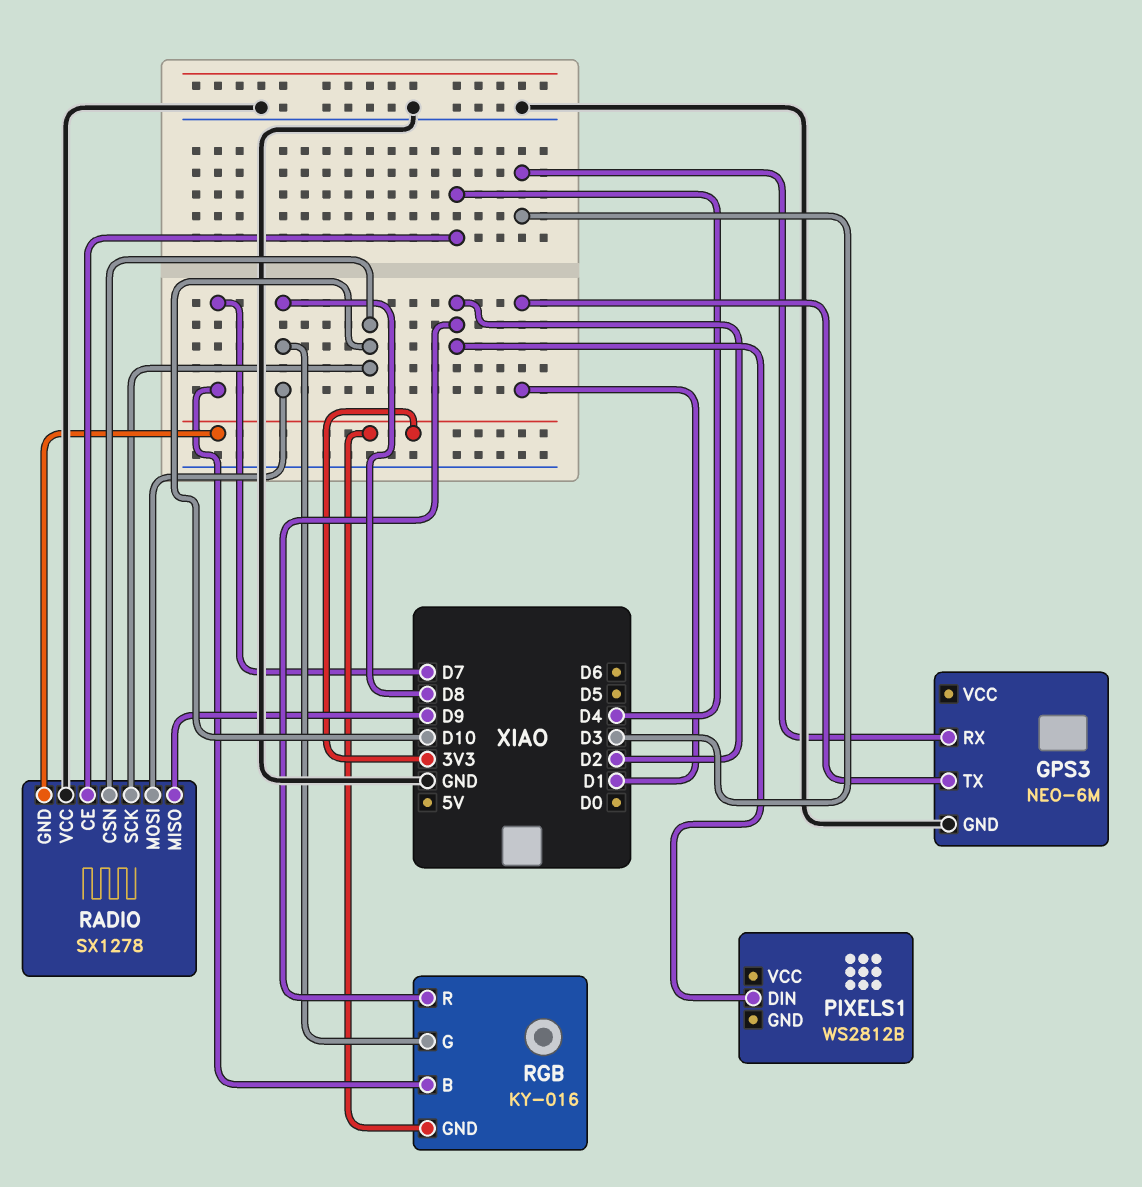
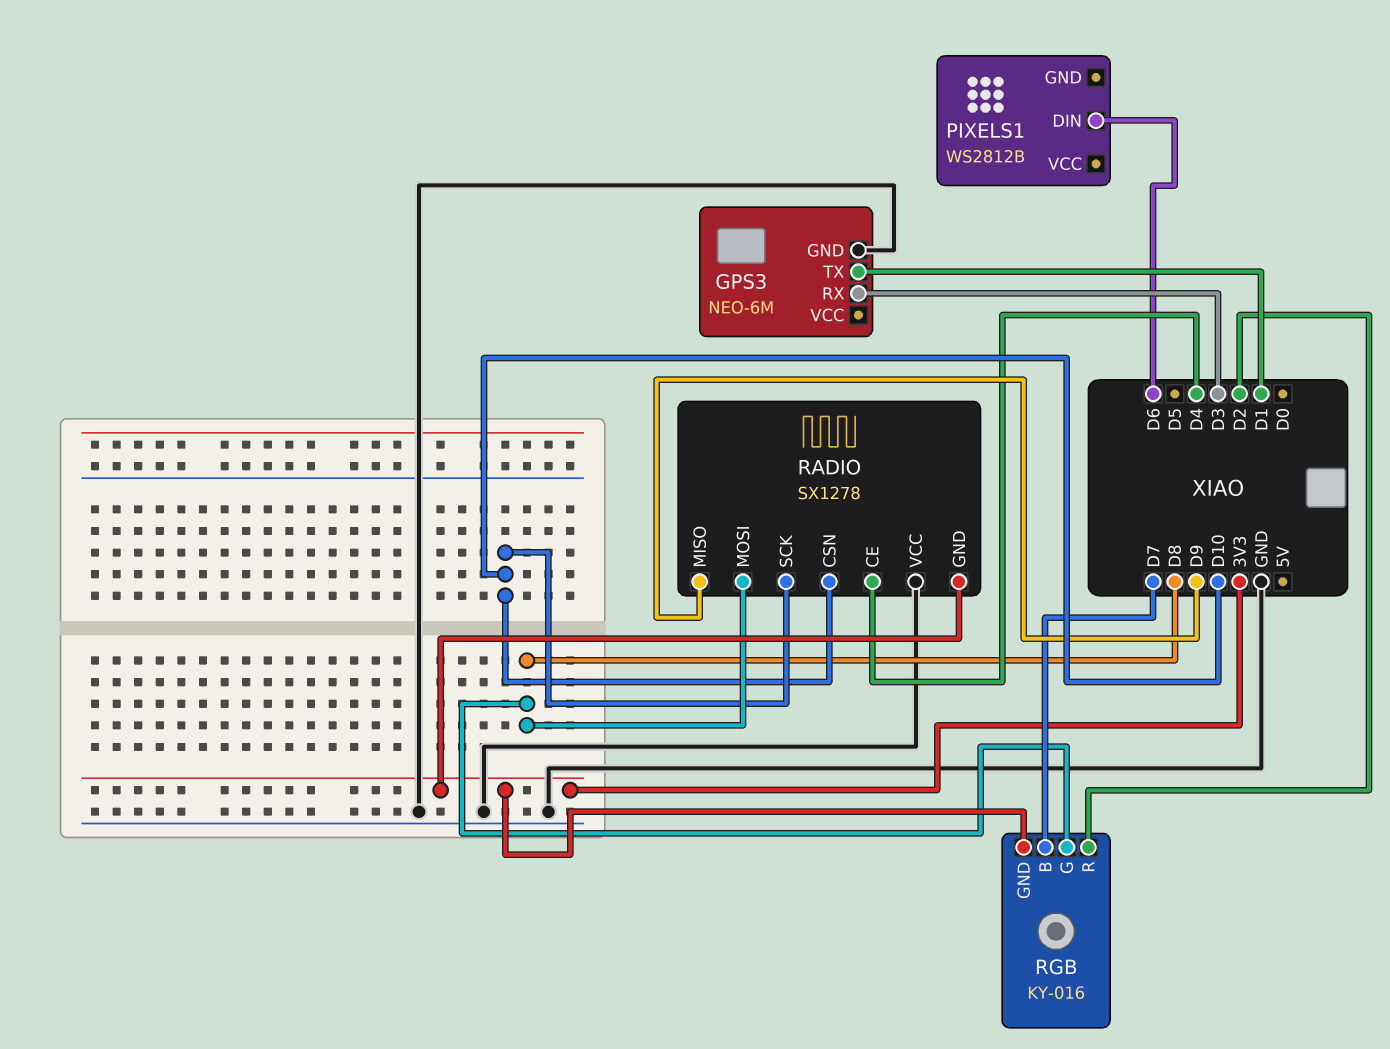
PIXELS1 pin DIN: D2 -> D6

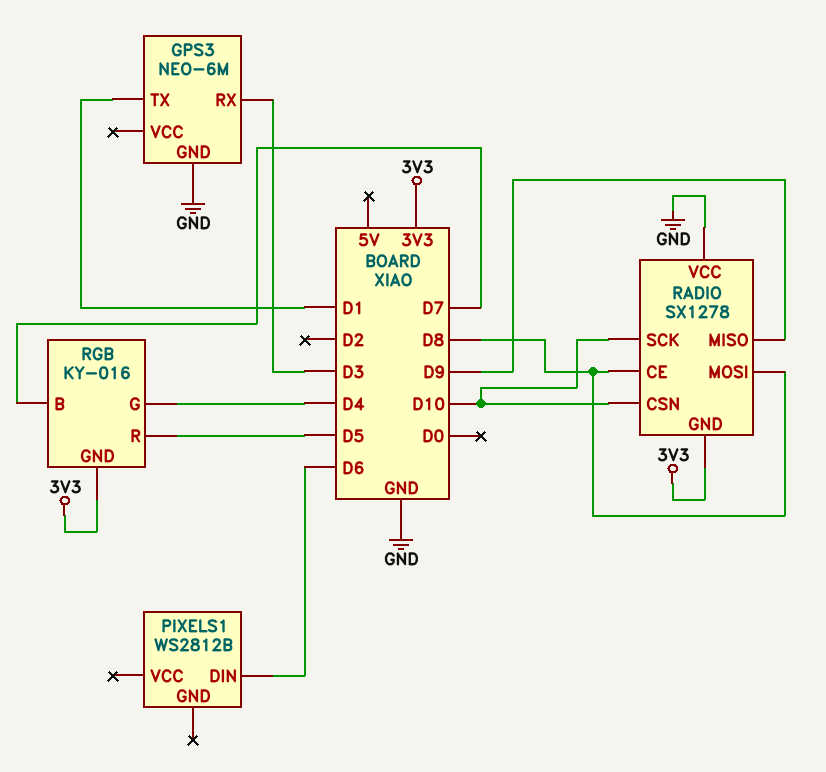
RADIO pin CE: D4 -> D8
RGB pin G: D8 -> D4
RGB pin R: D2 -> D5

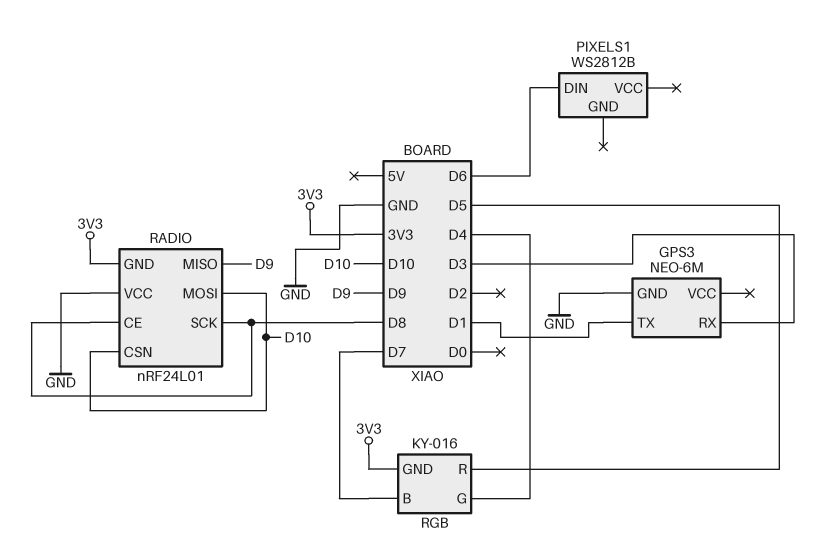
RADIO: SX1278 -> nRF24L01
RADIO pin MOSI: D8 -> D10
RADIO pin SCK: D10 -> D8

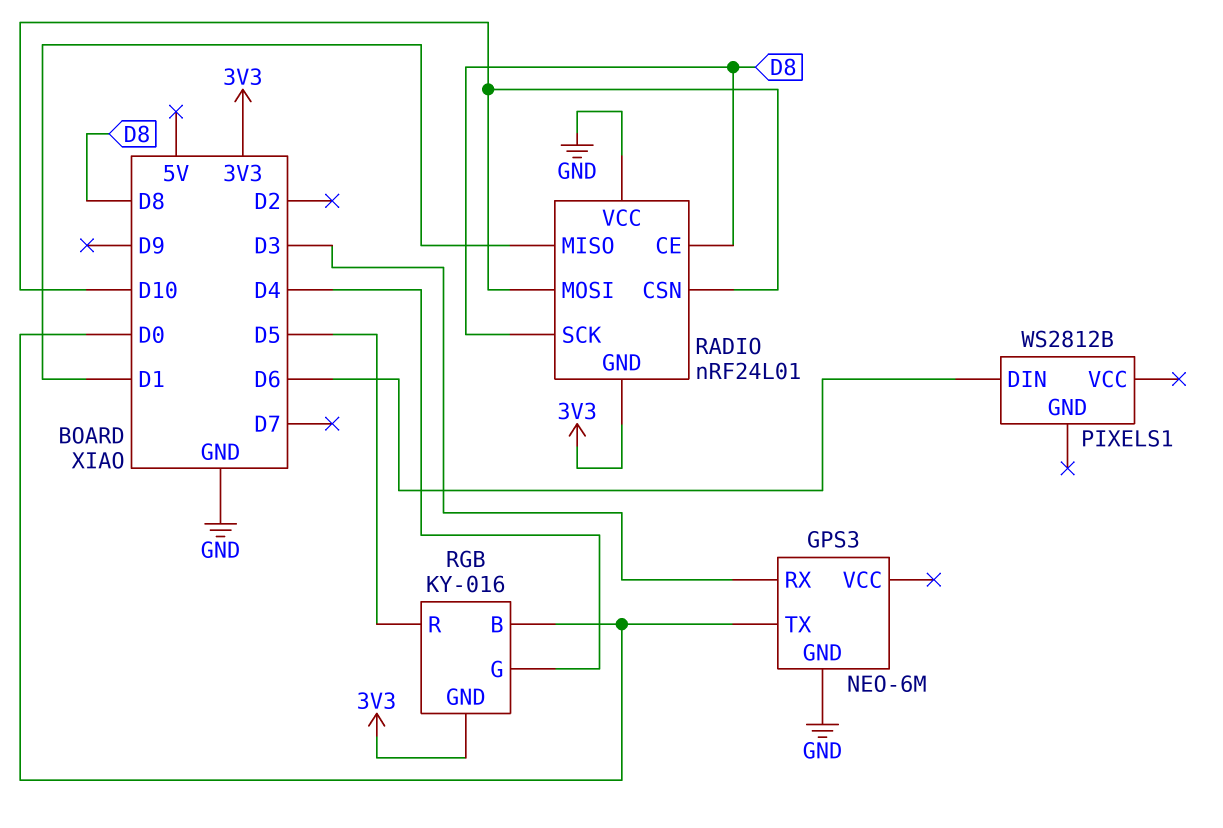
GPS3 pin TX: D1 -> D0
RADIO pin MISO: D9 -> D1
RGB pin B: D7 -> D0

